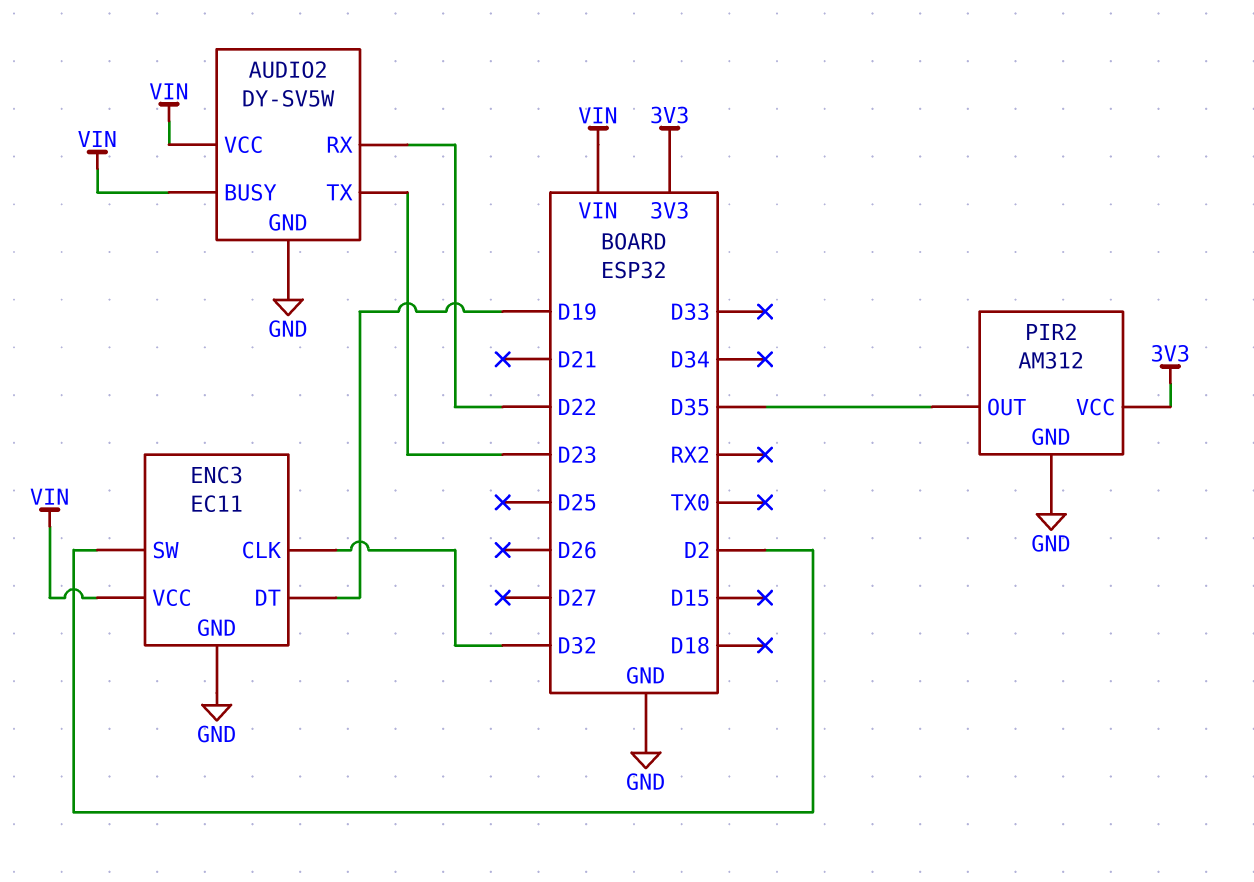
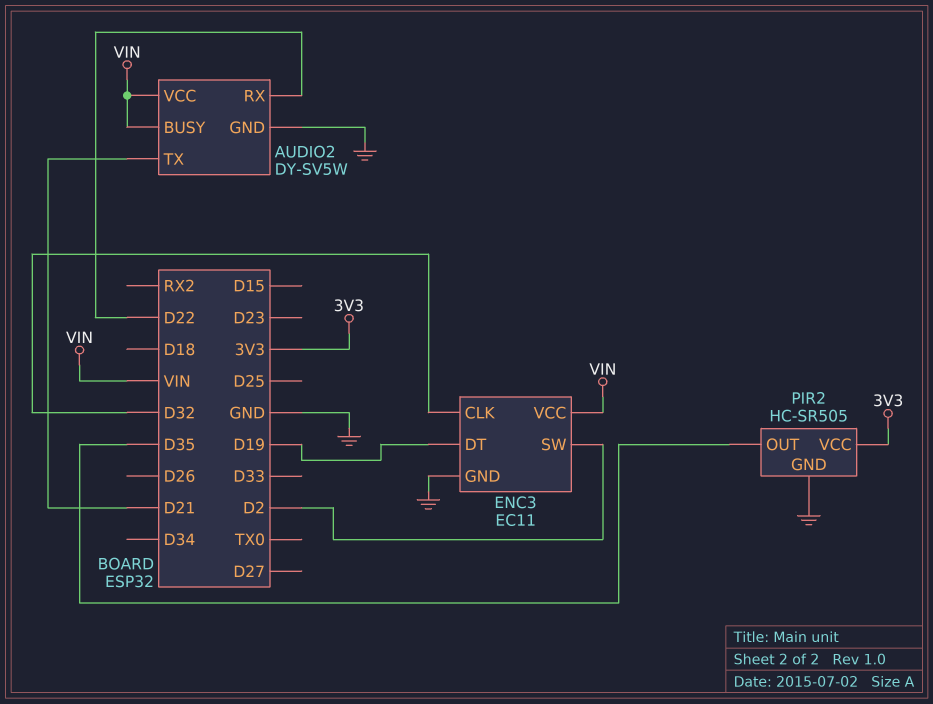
AUDIO2 pin TX: D23 -> D21
PIR2: AM312 -> HC-SR505

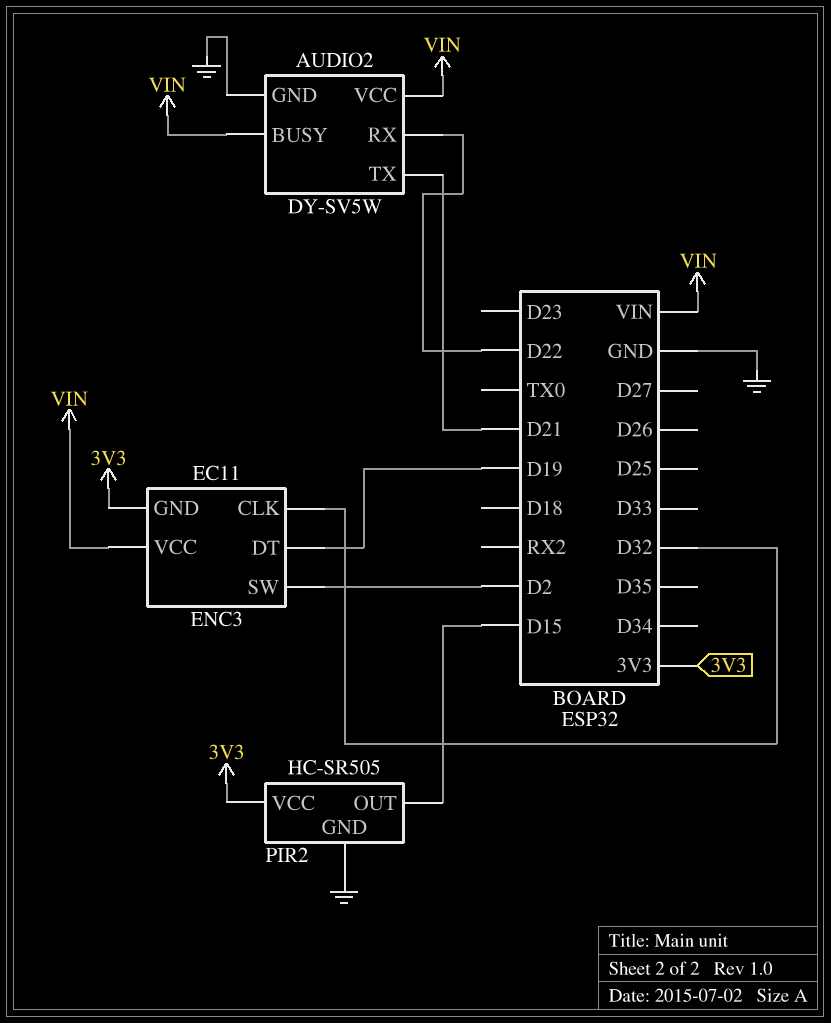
ENC3 pin GND: GND -> 3V3
PIR2 pin OUT: D35 -> D15

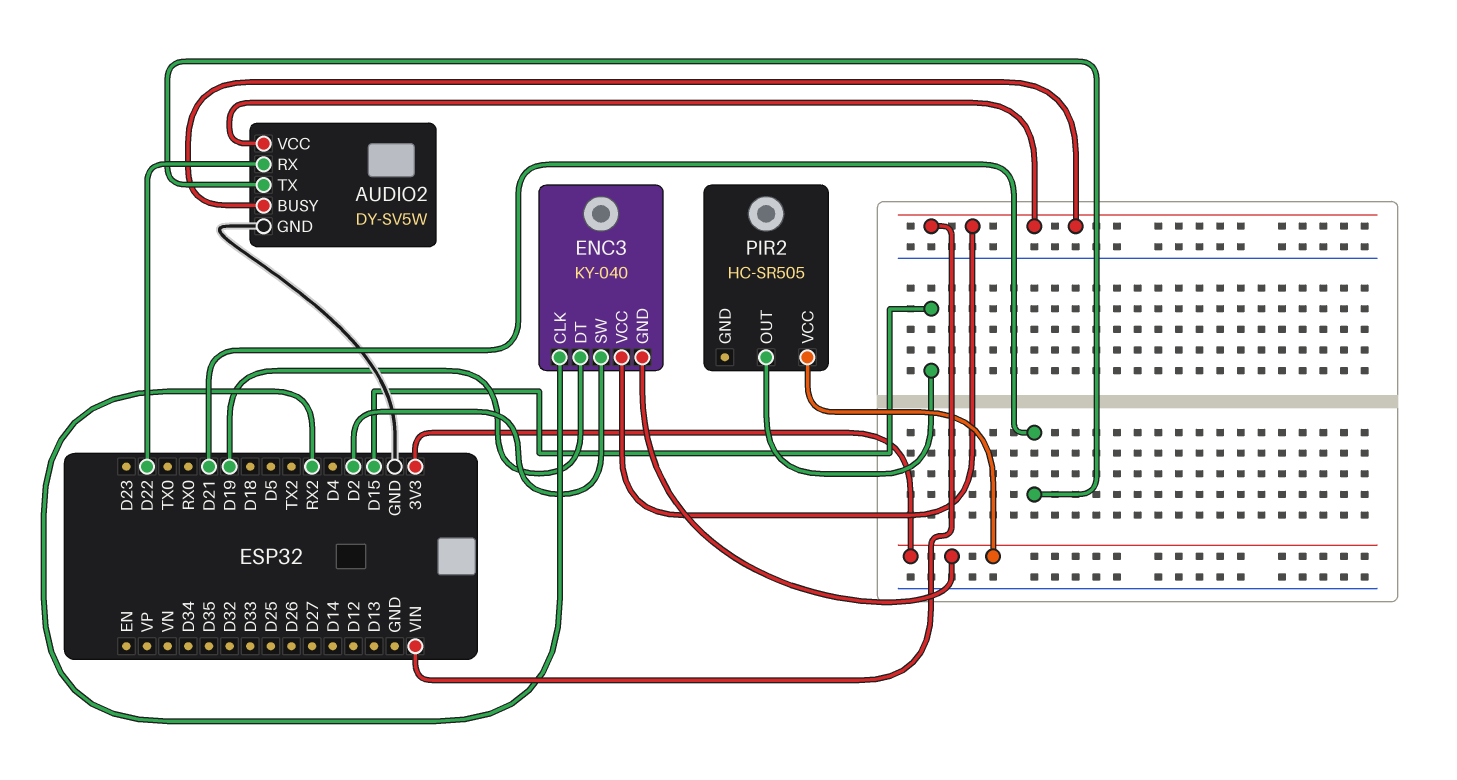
ENC3: EC11 -> KY-040
ENC3 pin CLK: D32 -> RX2
PIR2 pin GND: GND -> none

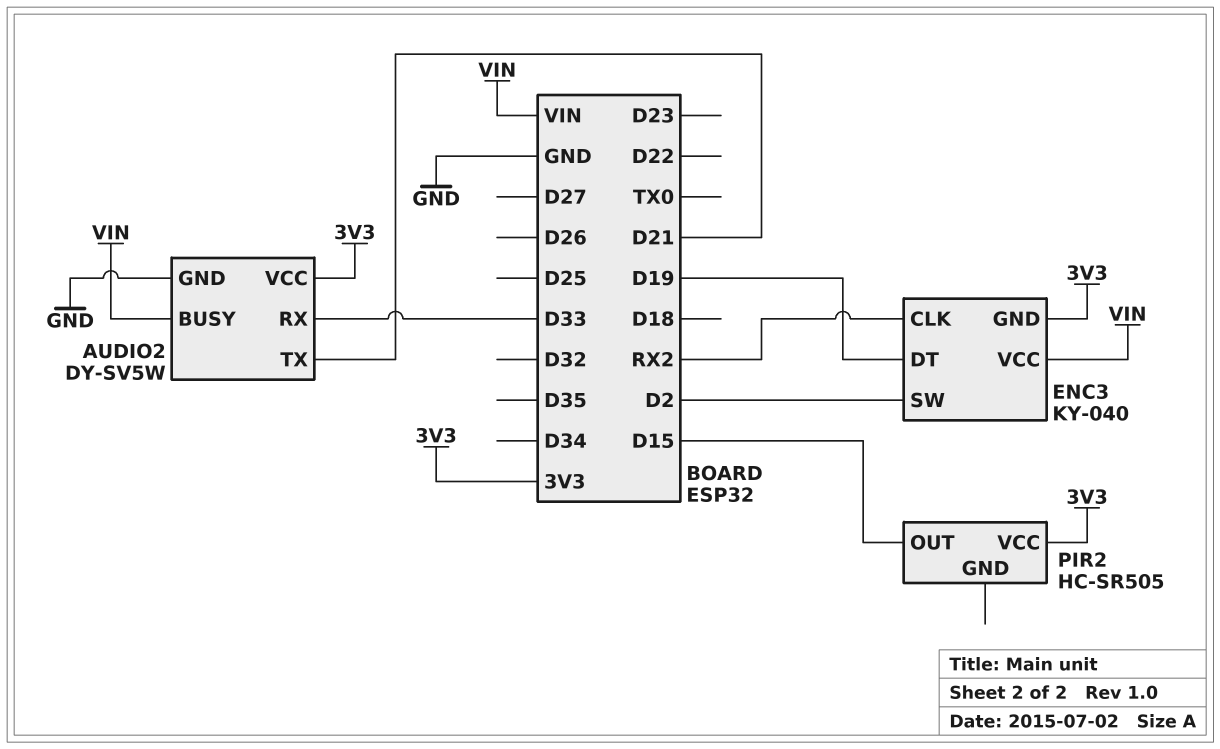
AUDIO2 pin RX: D22 -> D33
AUDIO2 pin VCC: VIN -> 3V3

